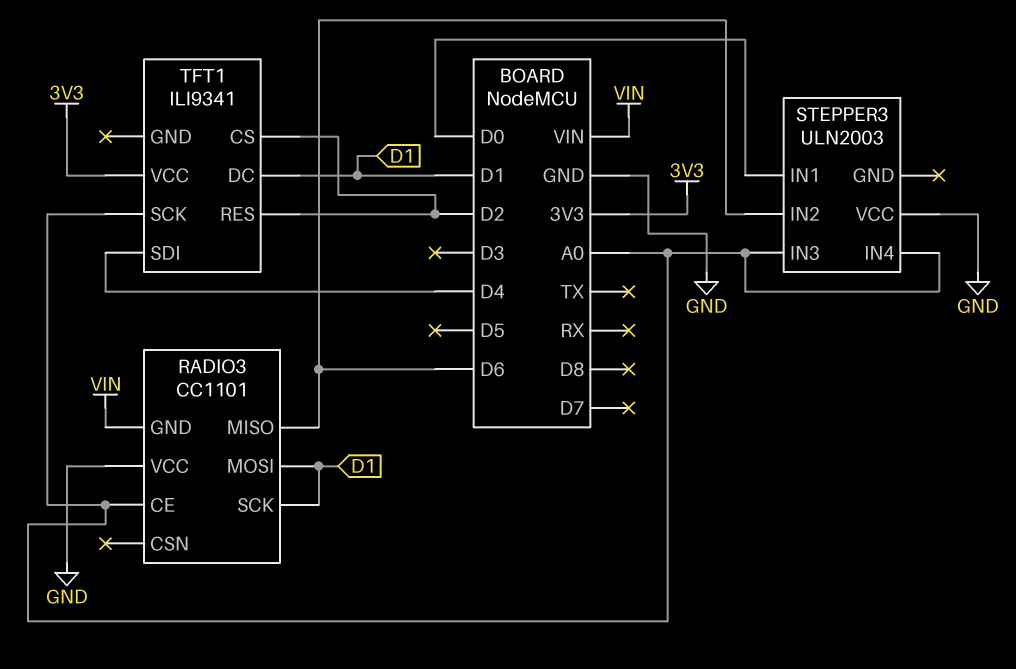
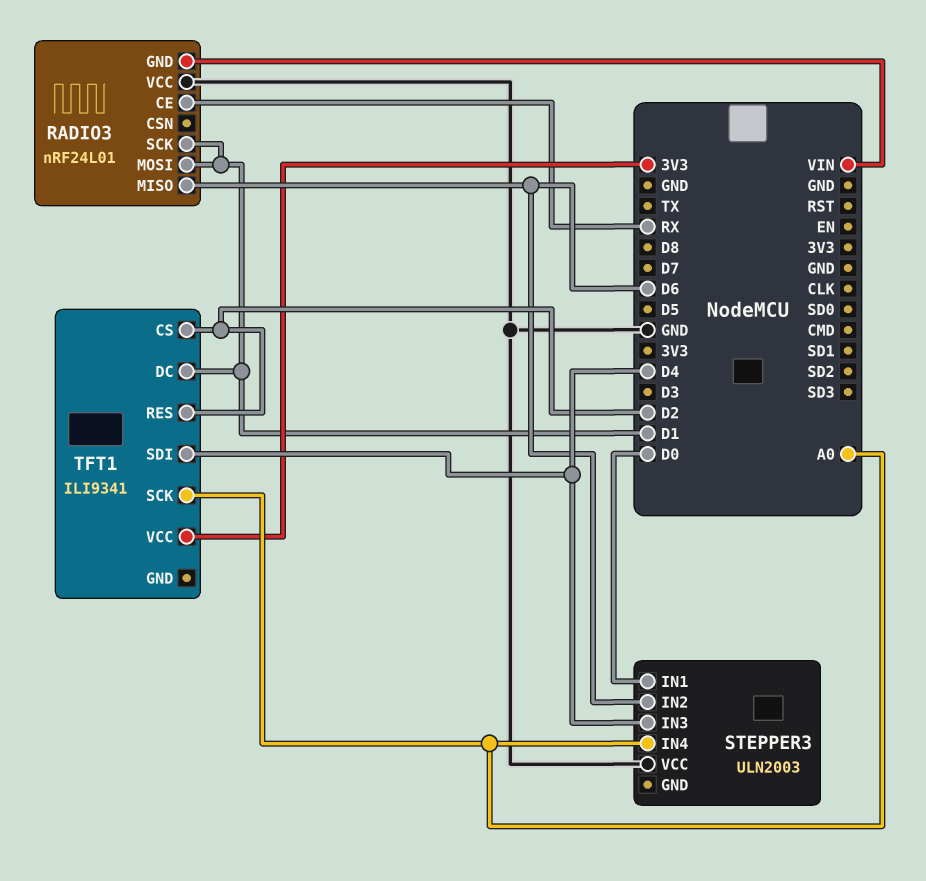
RADIO3: CC1101 -> nRF24L01
RADIO3 pin CE: A0 -> RX
STEPPER3 pin IN3: A0 -> D4

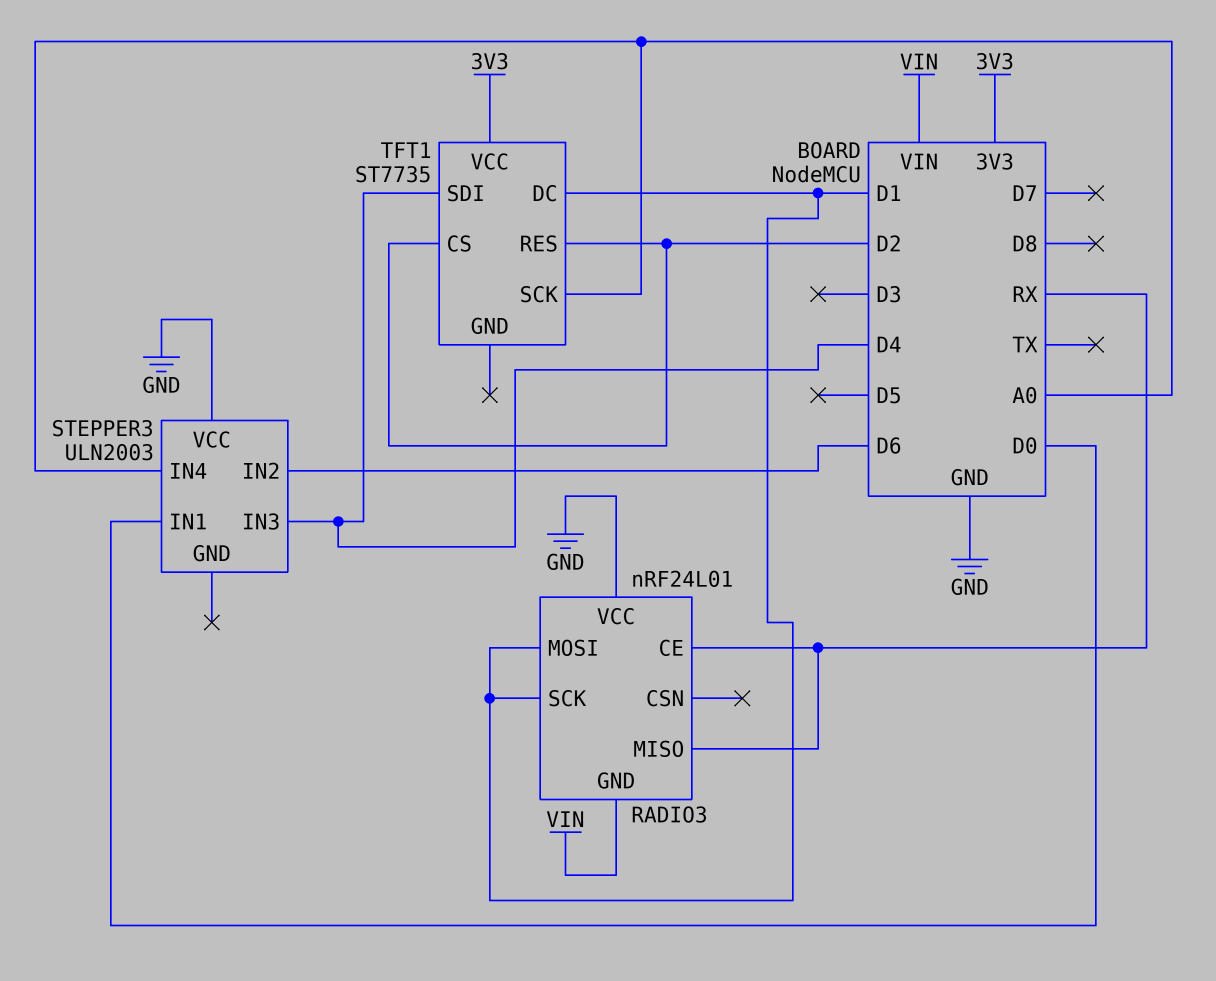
RADIO3 pin MISO: D6 -> RX
TFT1: ILI9341 -> ST7735

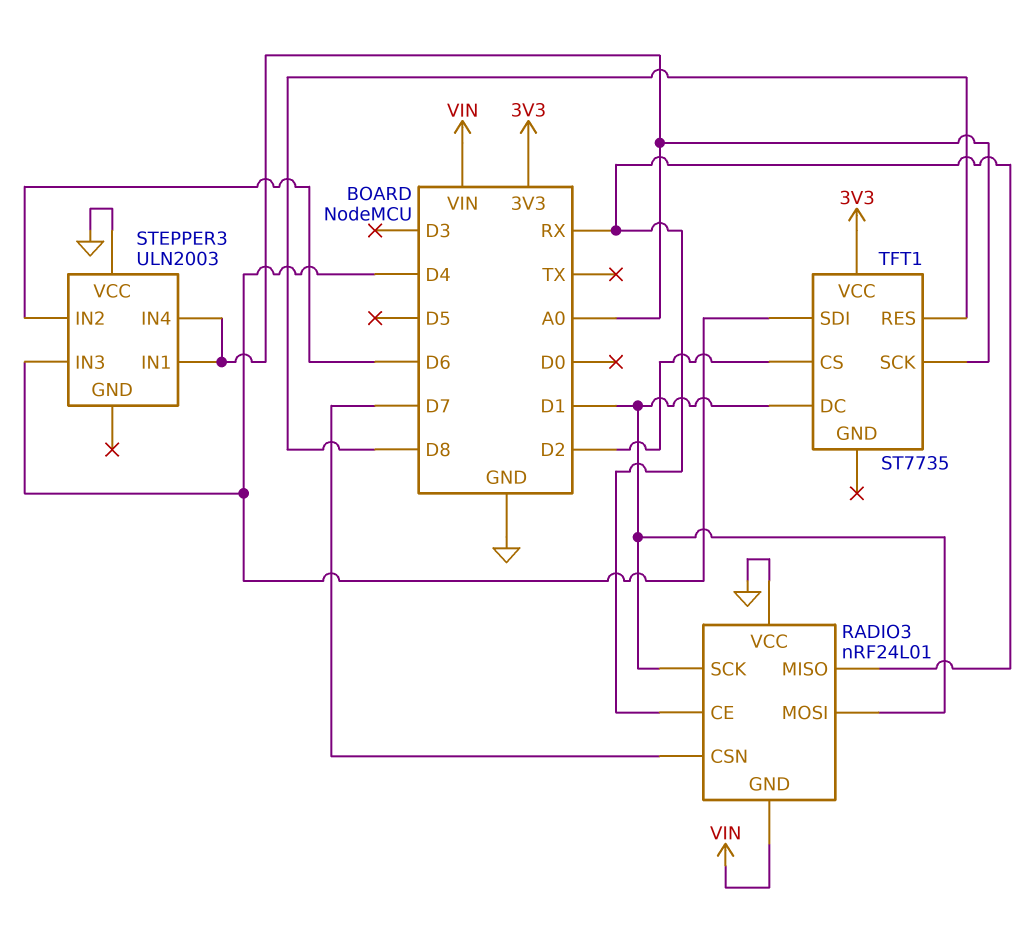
RADIO3 pin CSN: none -> D7
STEPPER3 pin IN1: D0 -> A0
TFT1 pin RES: D2 -> D8

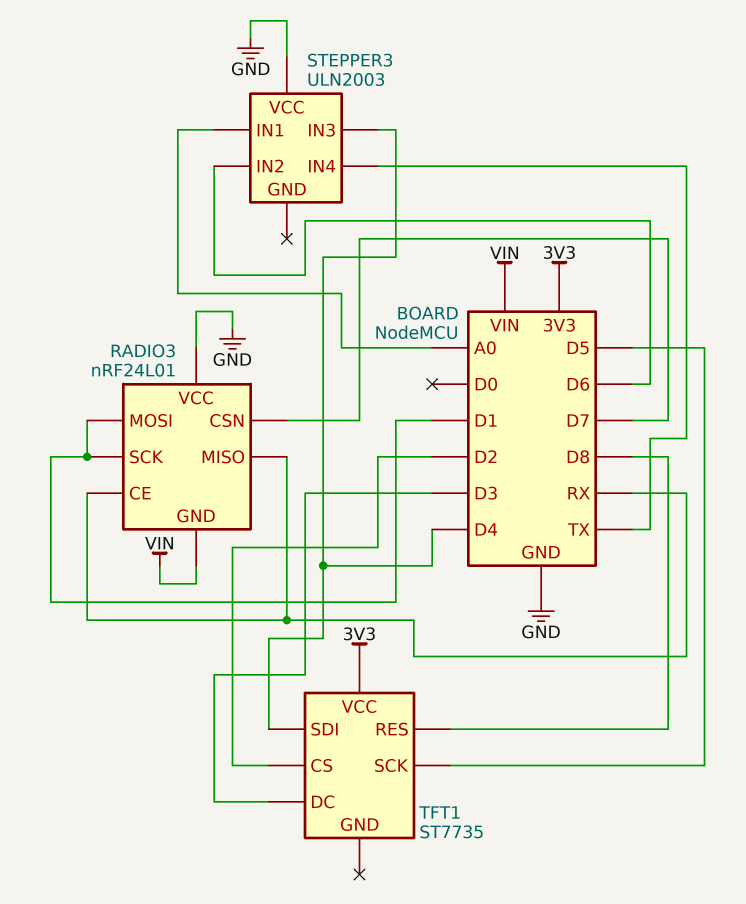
STEPPER3 pin IN4: A0 -> TX
TFT1 pin DC: D1 -> D3
TFT1 pin SCK: A0 -> D5

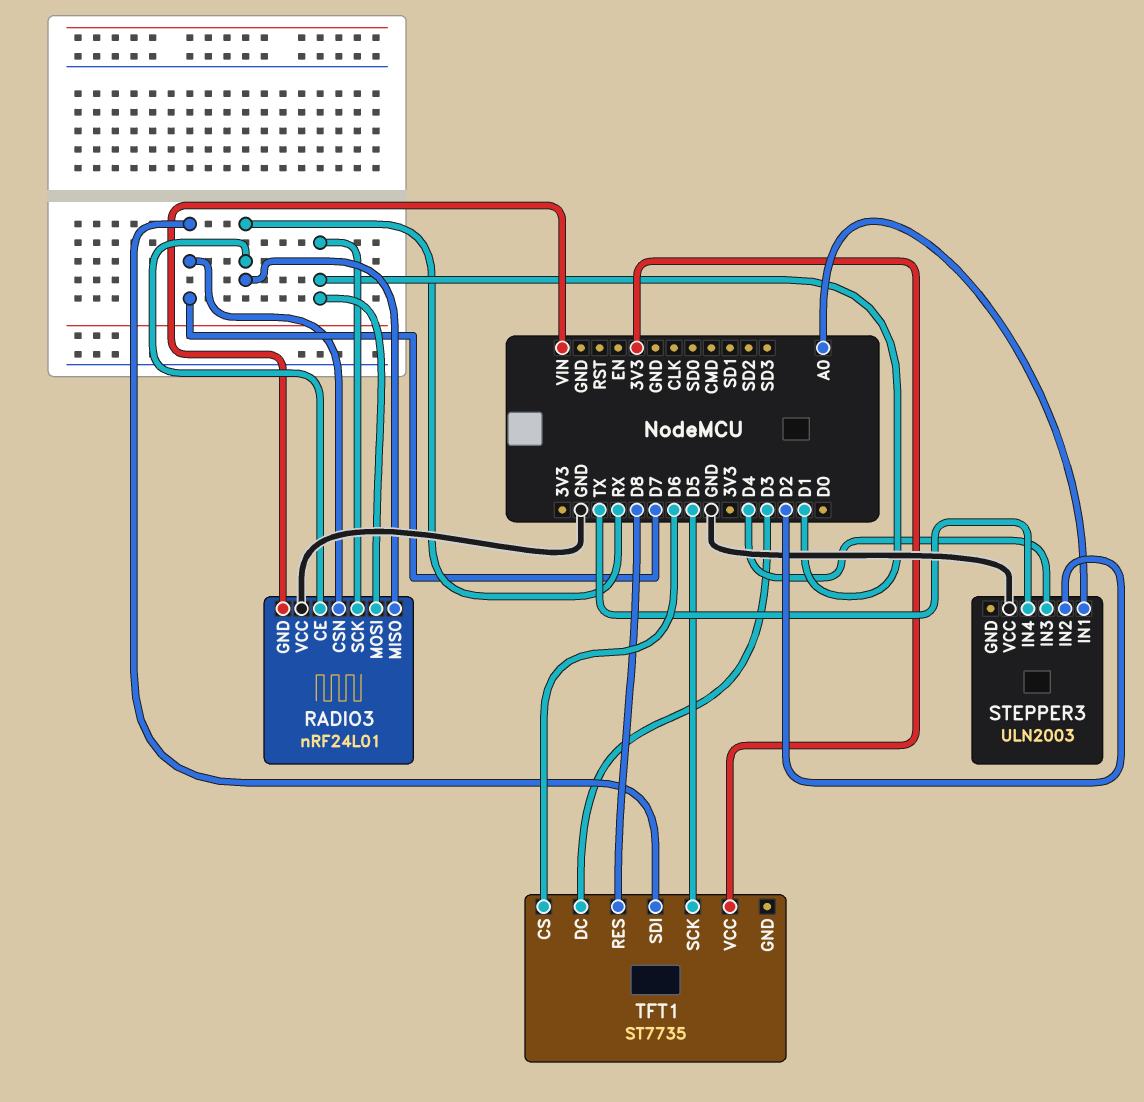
STEPPER3 pin IN2: D6 -> D2
TFT1 pin CS: D2 -> D6
TFT1 pin SDI: D4 -> D7

